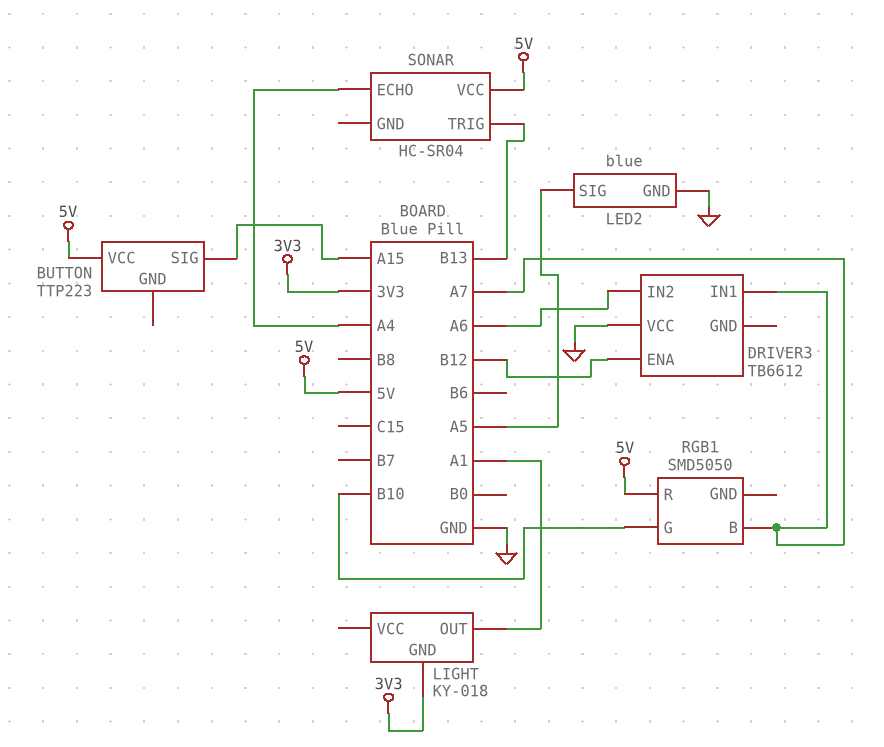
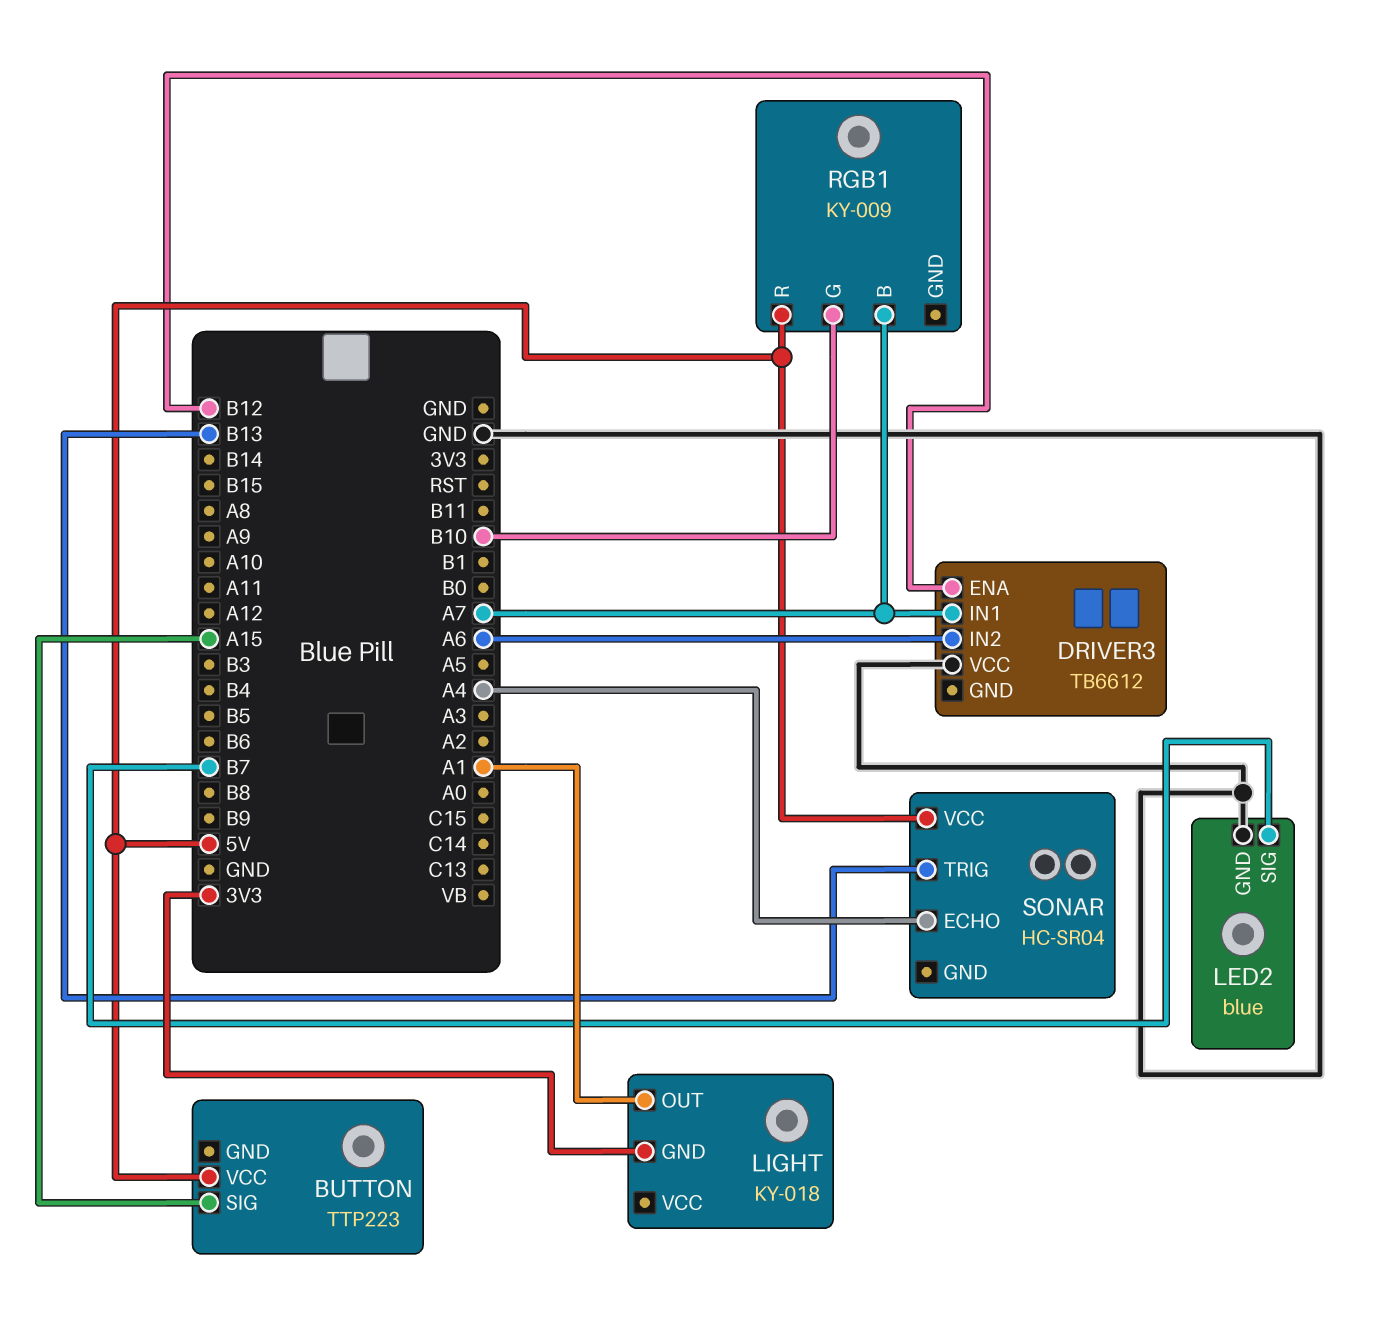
LED2 pin SIG: A5 -> B7
RGB1: SMD5050 -> KY-009

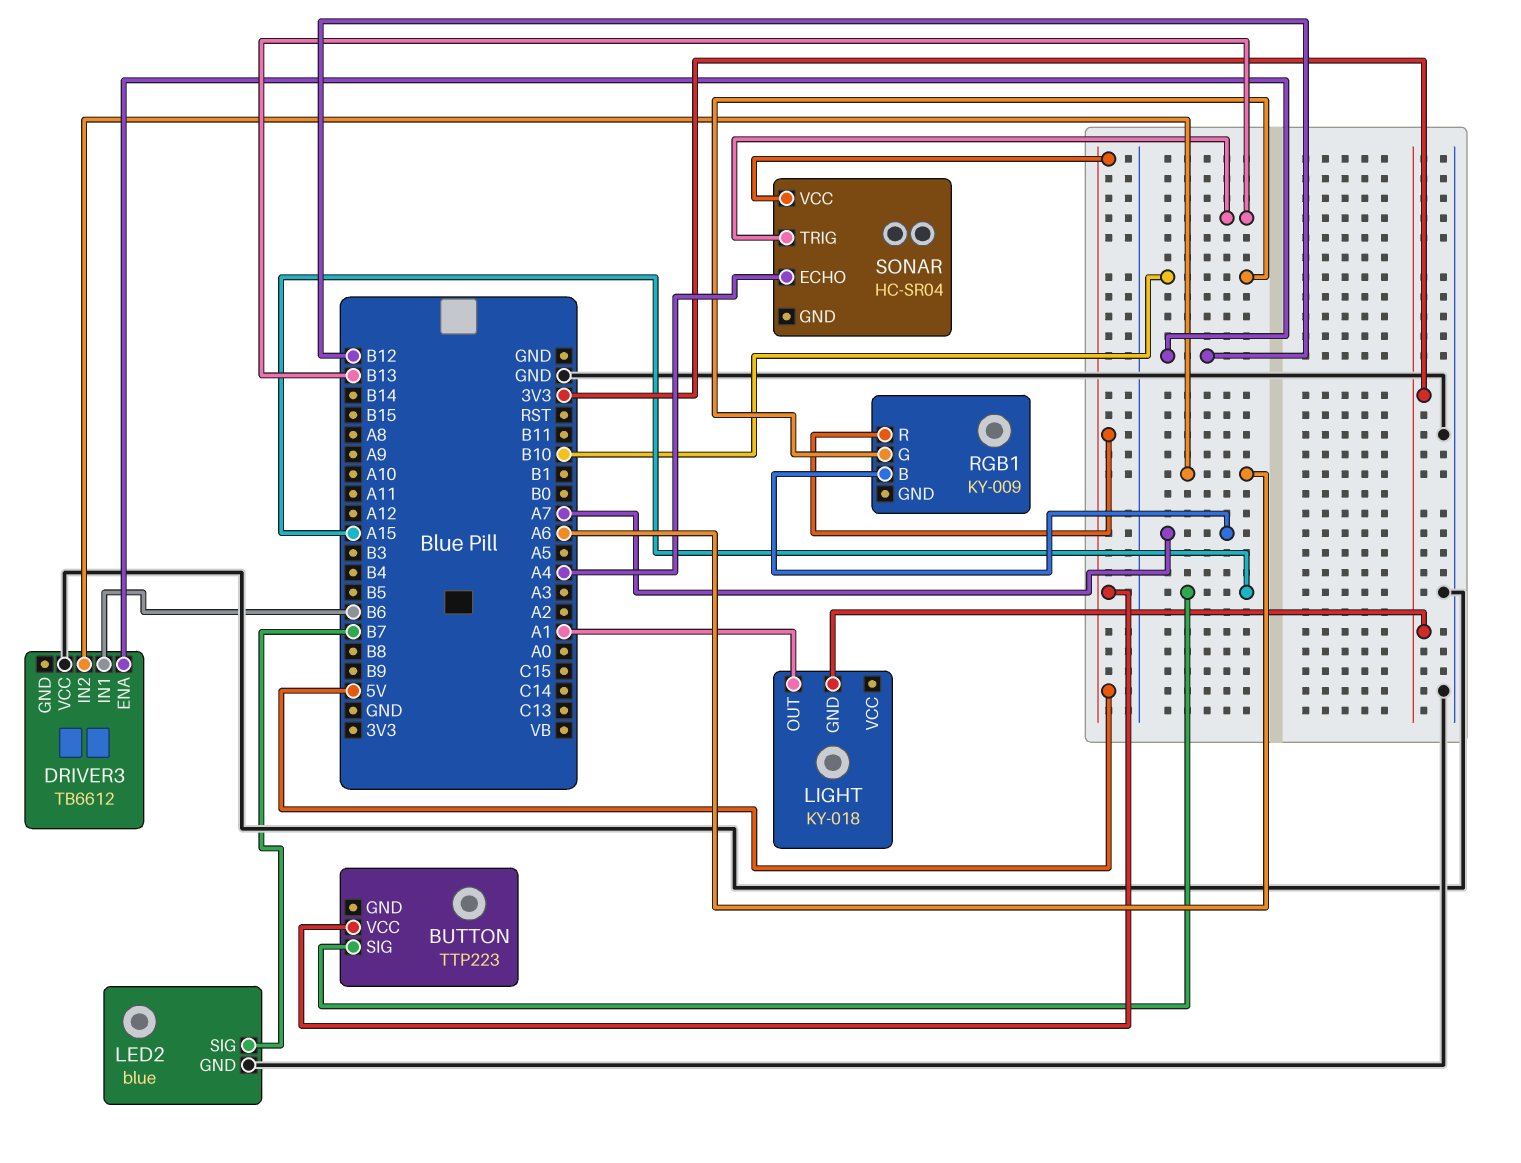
DRIVER3 pin IN1: A7 -> B6

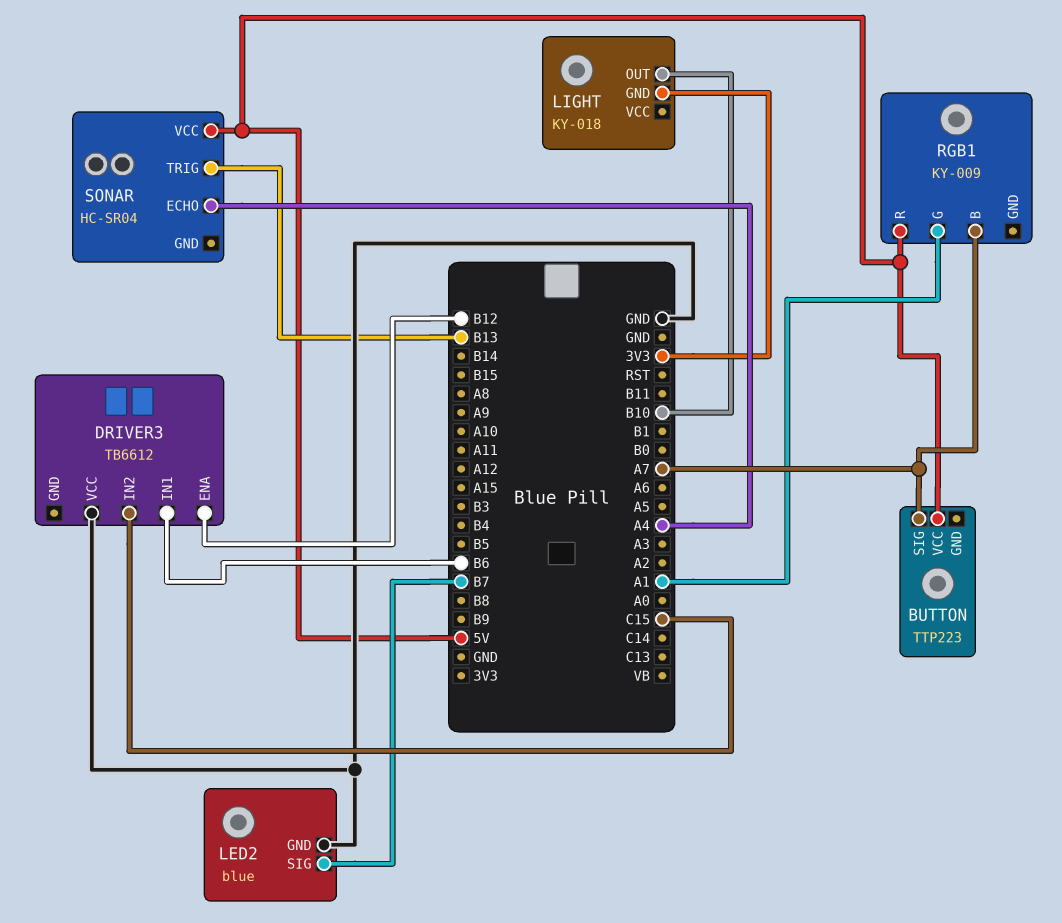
BUTTON pin SIG: A15 -> A7
DRIVER3 pin IN2: A6 -> C15
LIGHT pin OUT: A1 -> B10
RGB1 pin G: B10 -> A1

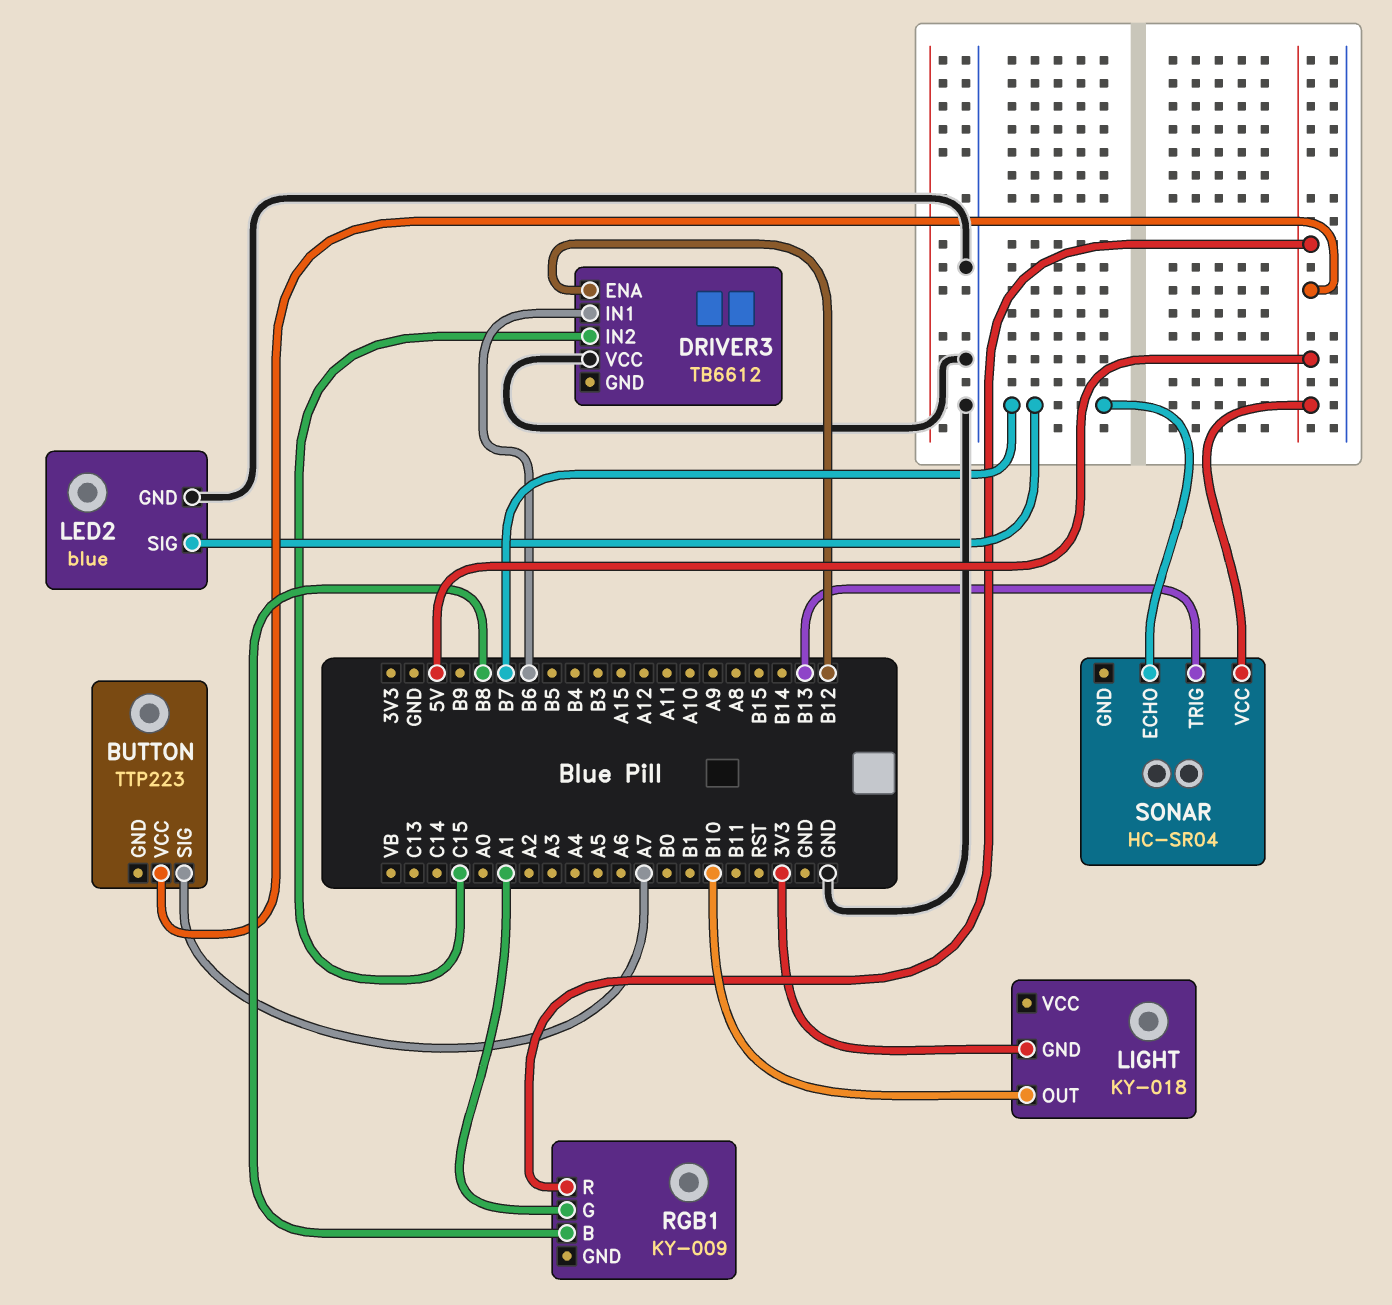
RGB1 pin B: A7 -> B8
SONAR pin ECHO: A4 -> B7

